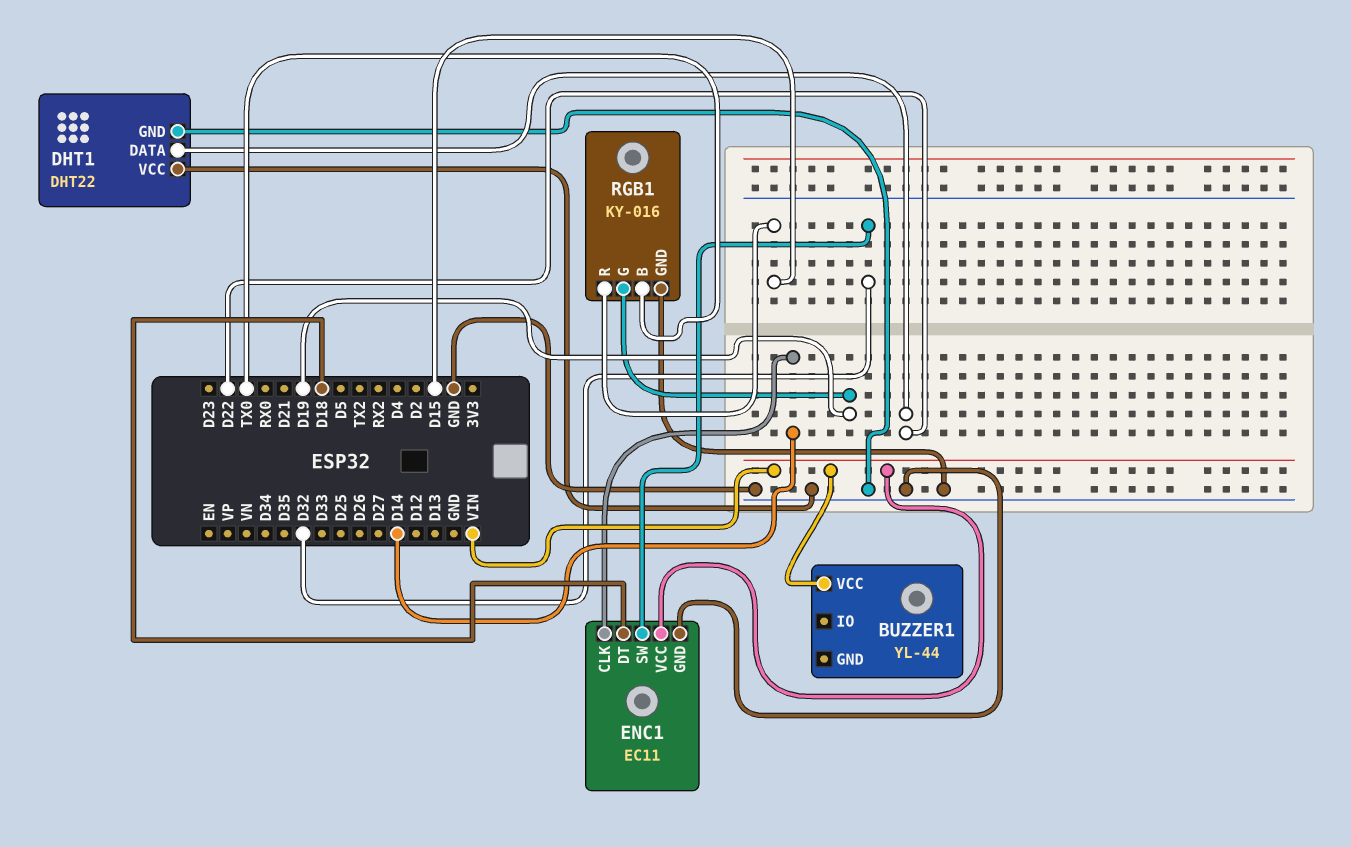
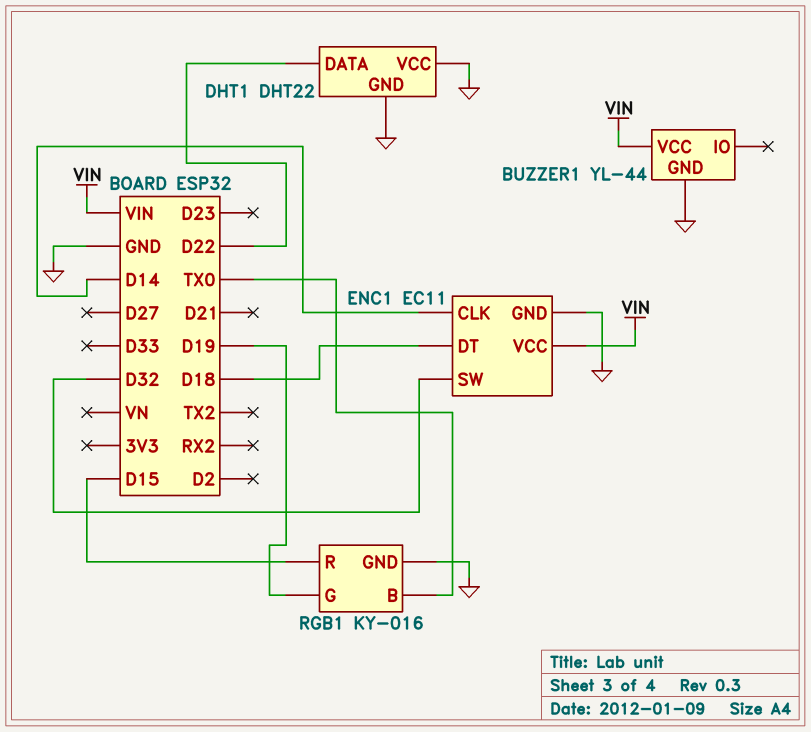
BUZZER1 pin GND: none -> GND

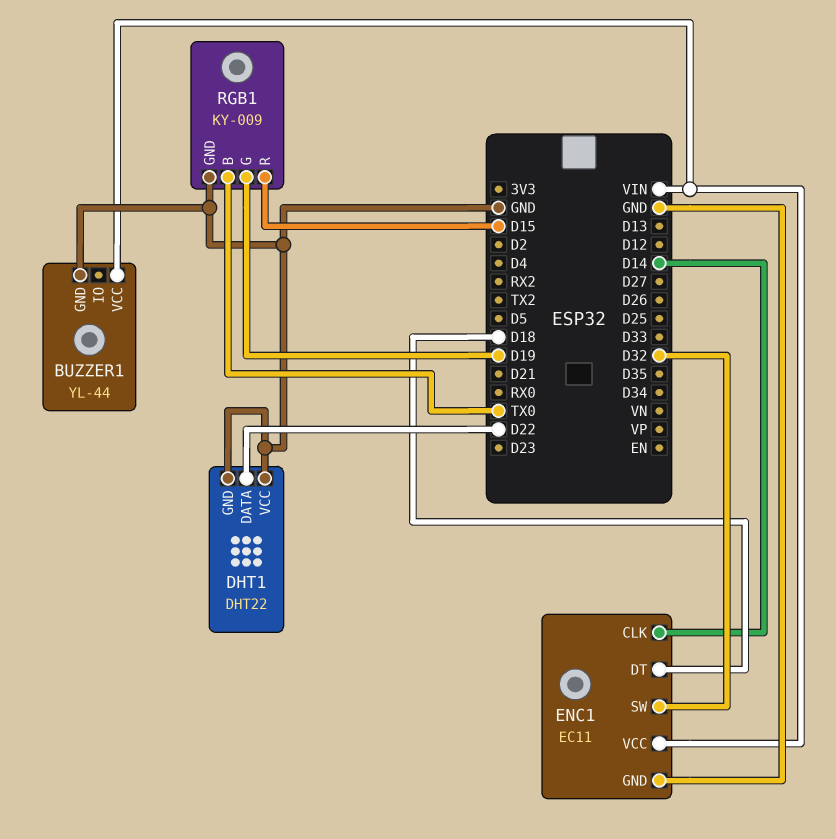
RGB1: KY-016 -> KY-009

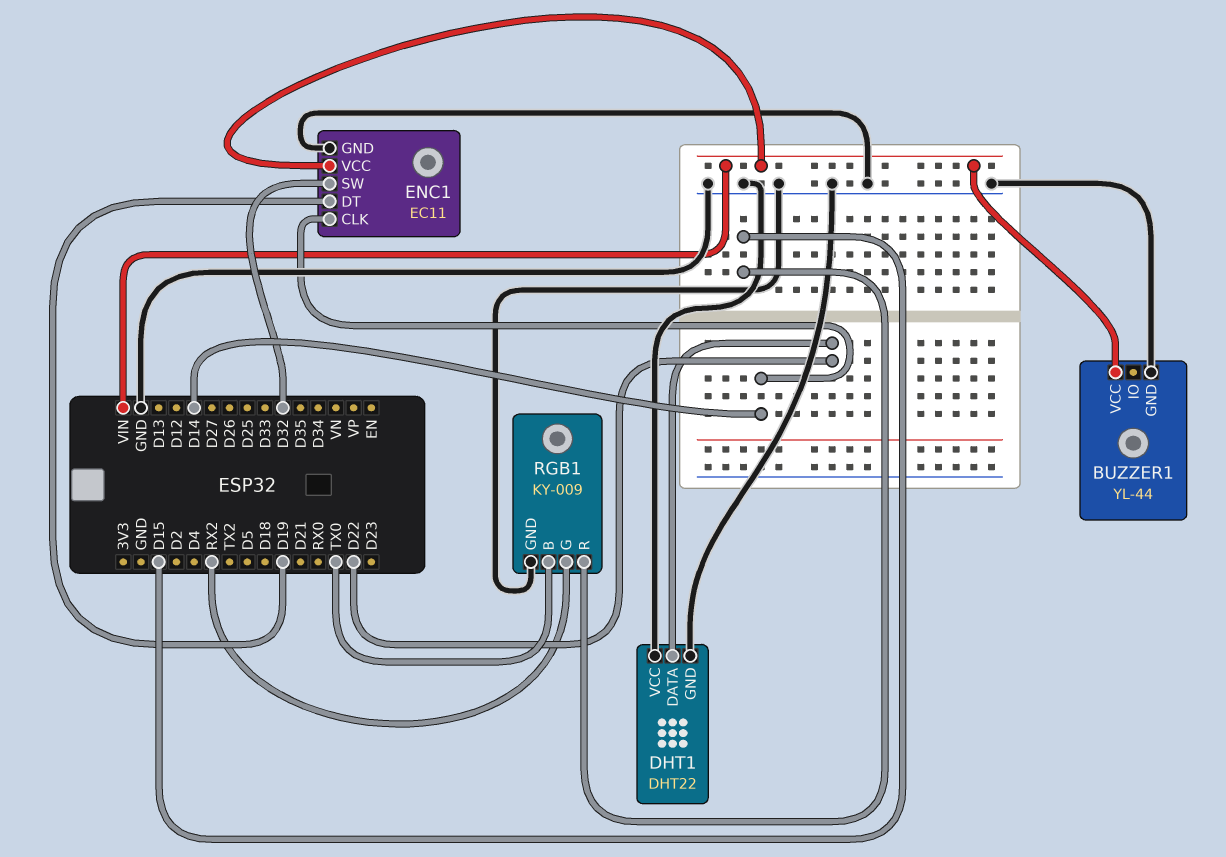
ENC1 pin DT: D18 -> D19
RGB1 pin G: D19 -> RX2

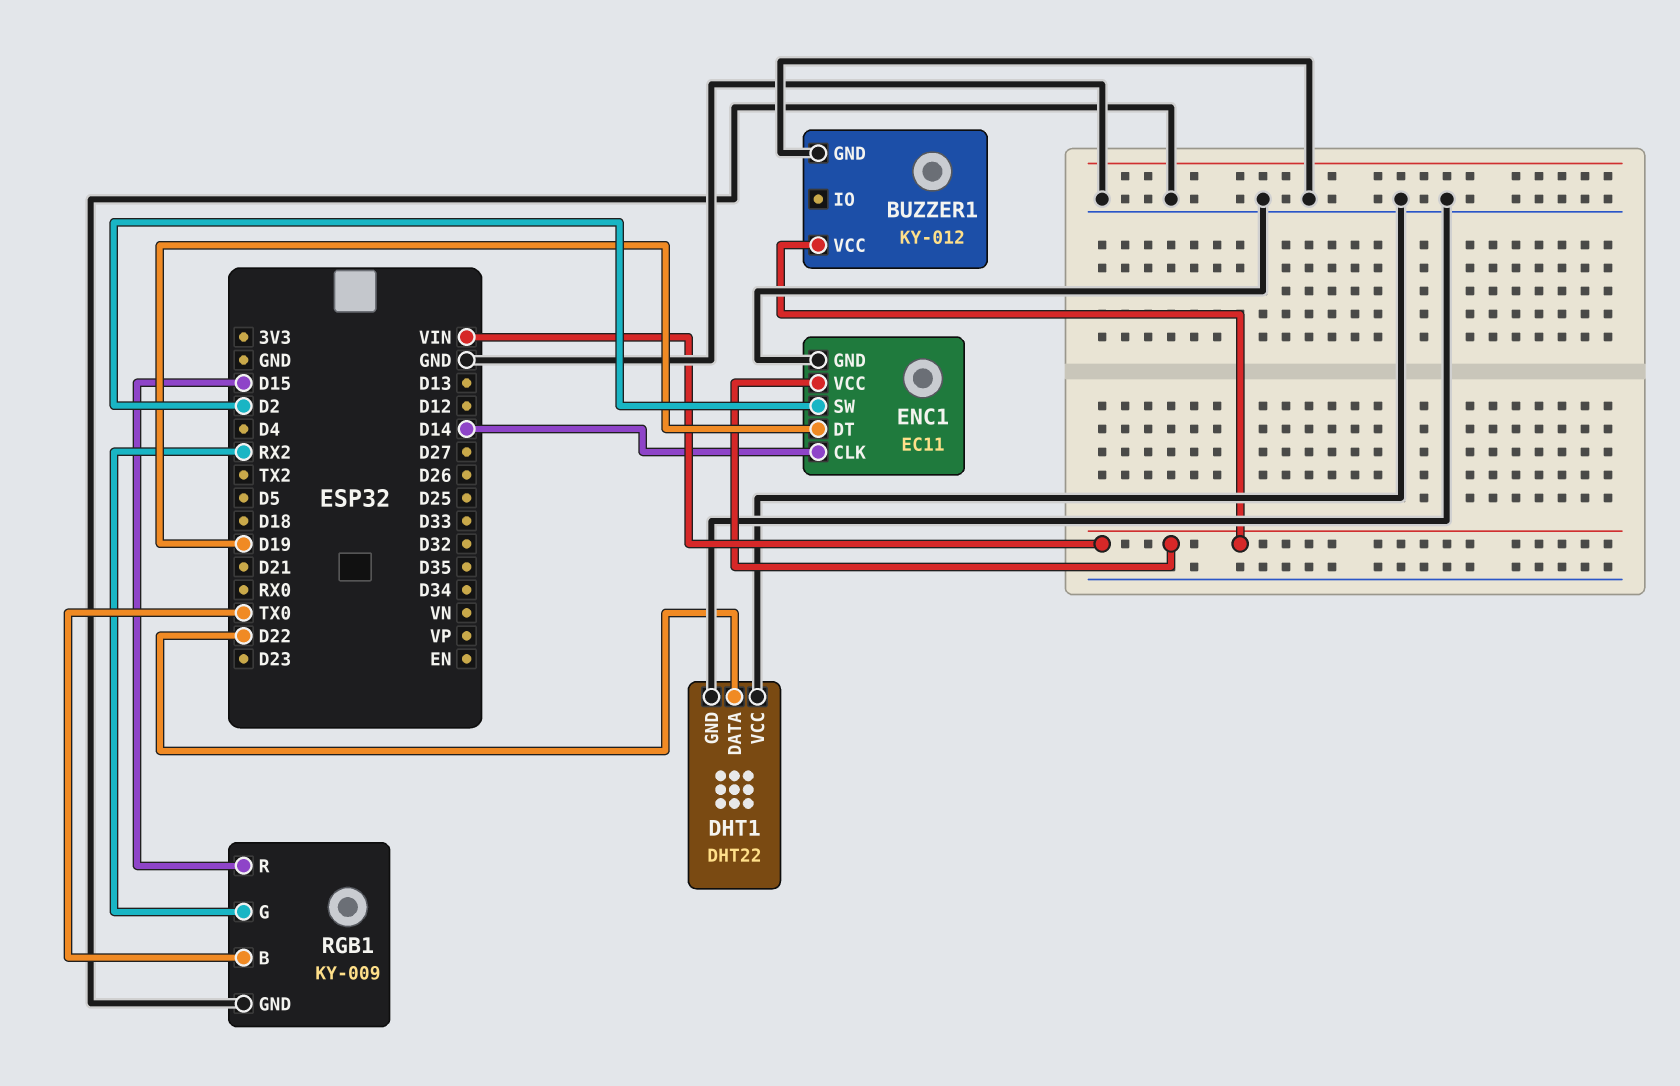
BUZZER1: YL-44 -> KY-012
ENC1 pin SW: D32 -> D2

